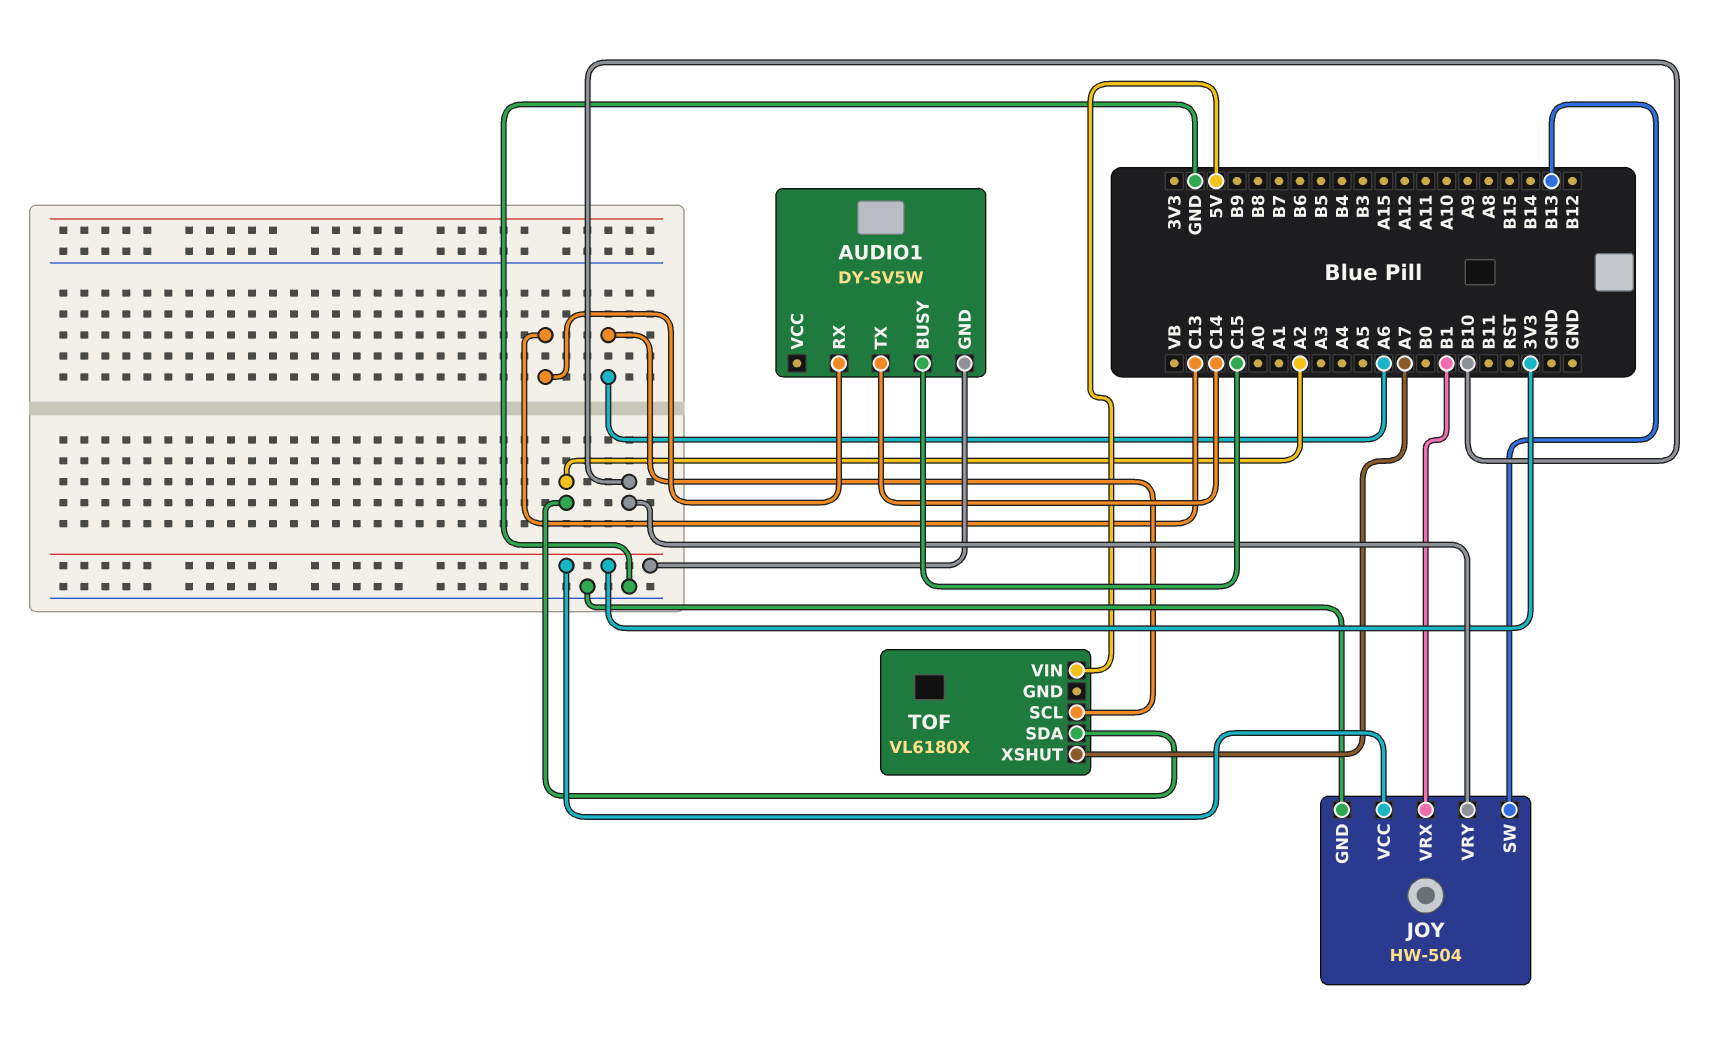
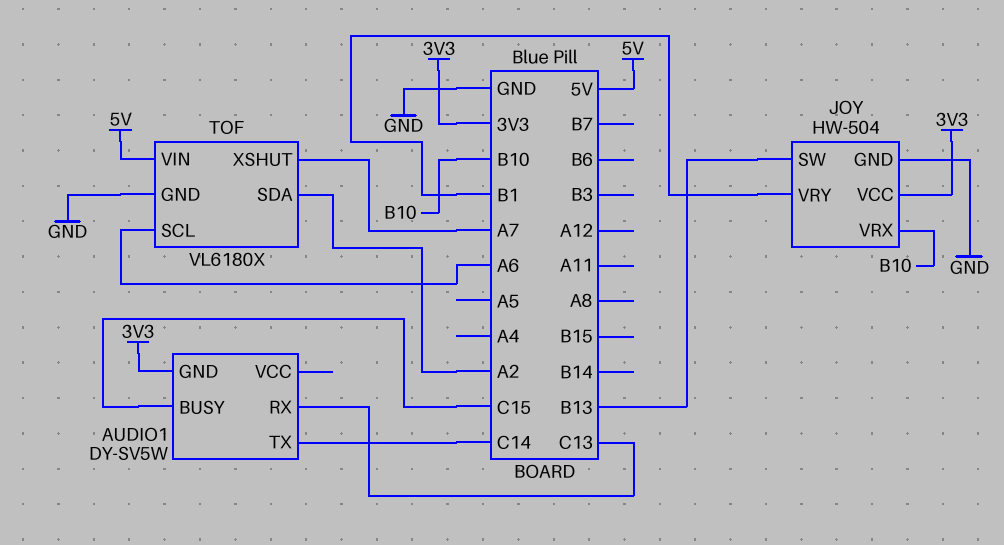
JOY pin VRX: B1 -> B10
JOY pin VRY: B10 -> B1
TOF pin GND: none -> GND

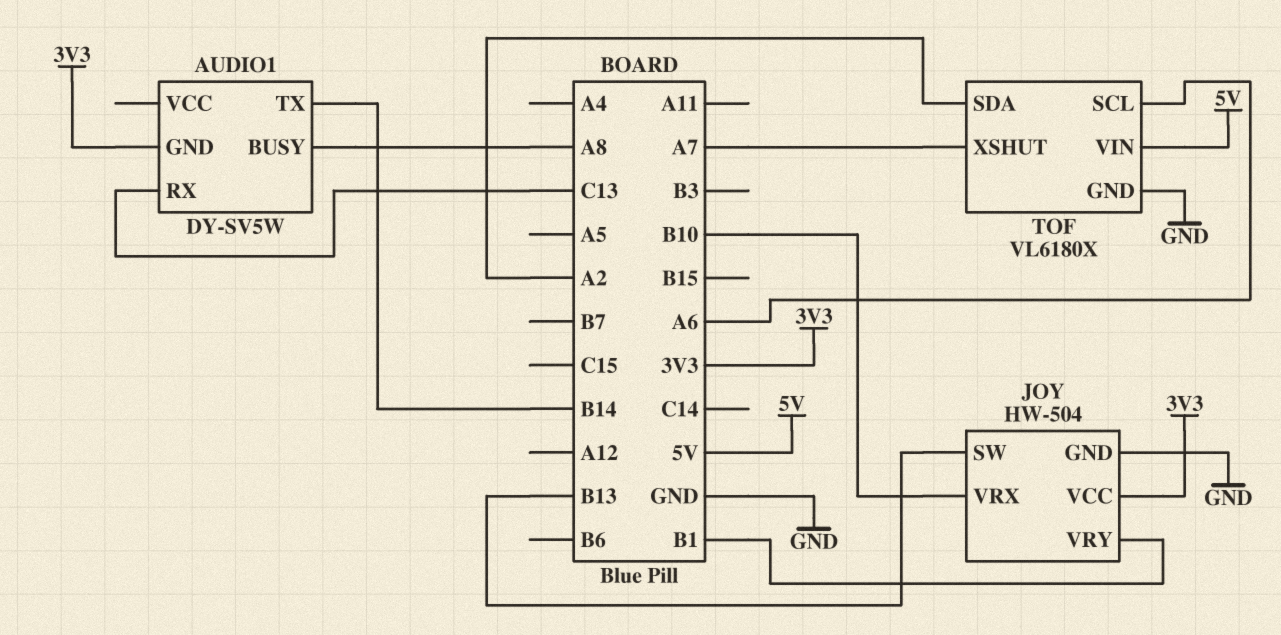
AUDIO1 pin BUSY: C15 -> A8
AUDIO1 pin TX: C14 -> B14

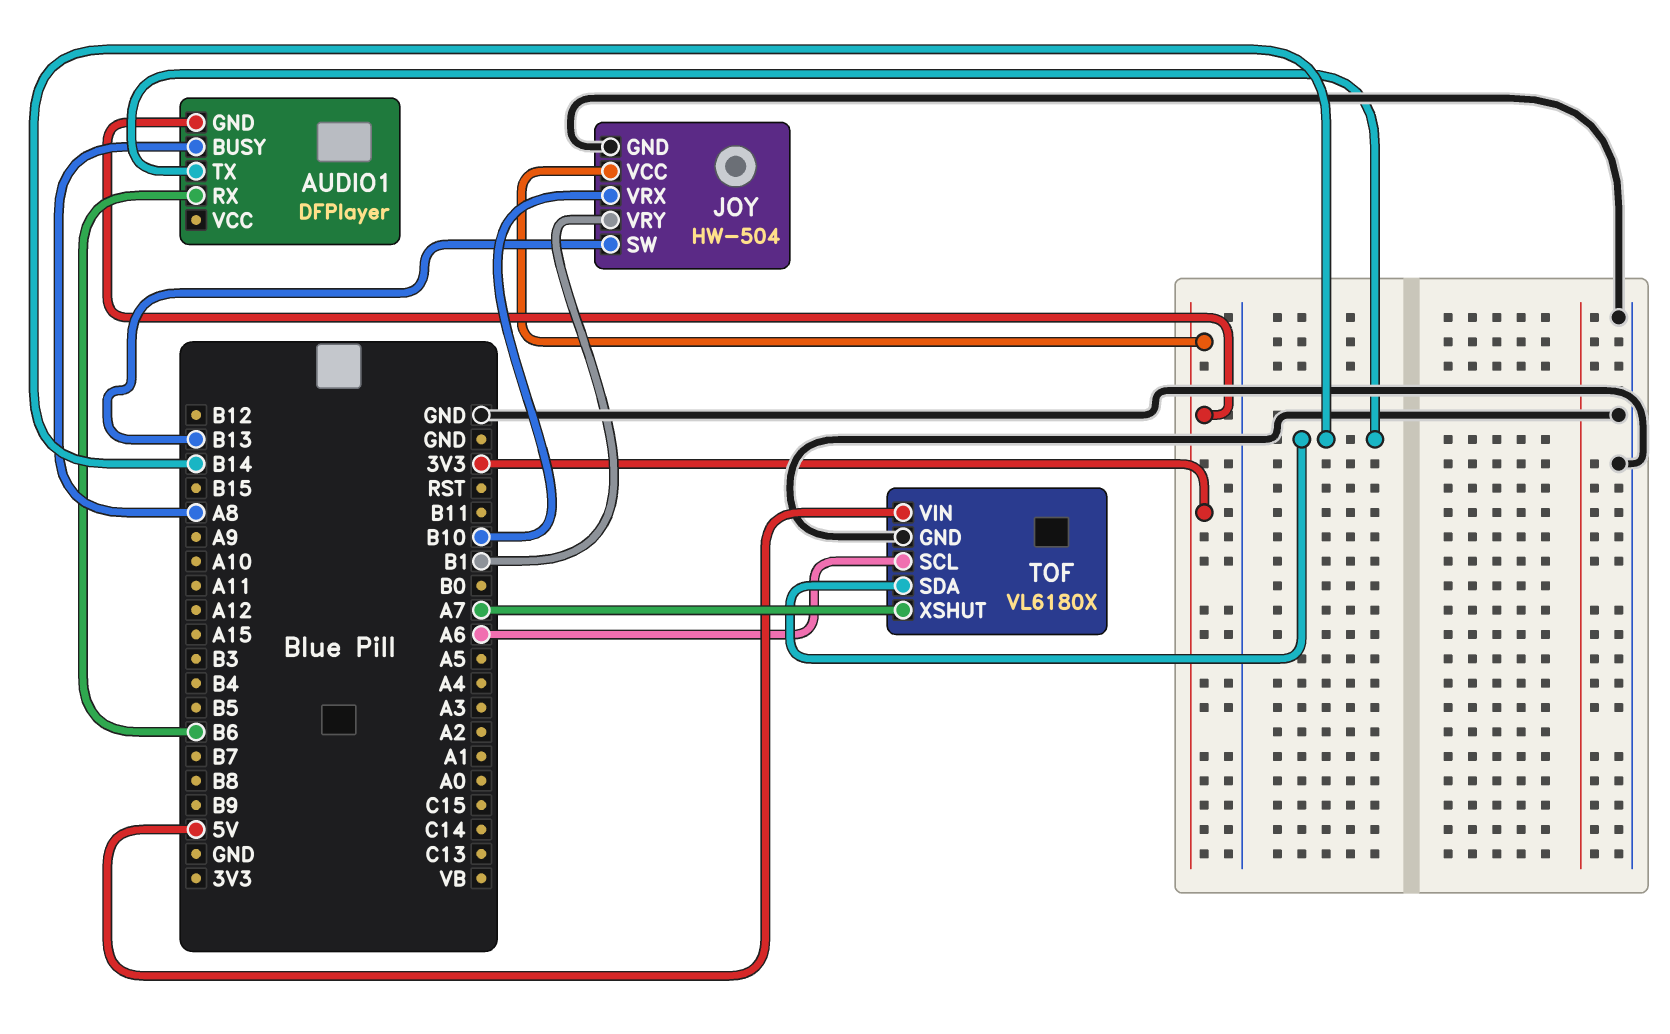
AUDIO1: DY-SV5W -> DFPlayer
AUDIO1 pin RX: C13 -> B6
TOF pin SDA: A2 -> B14

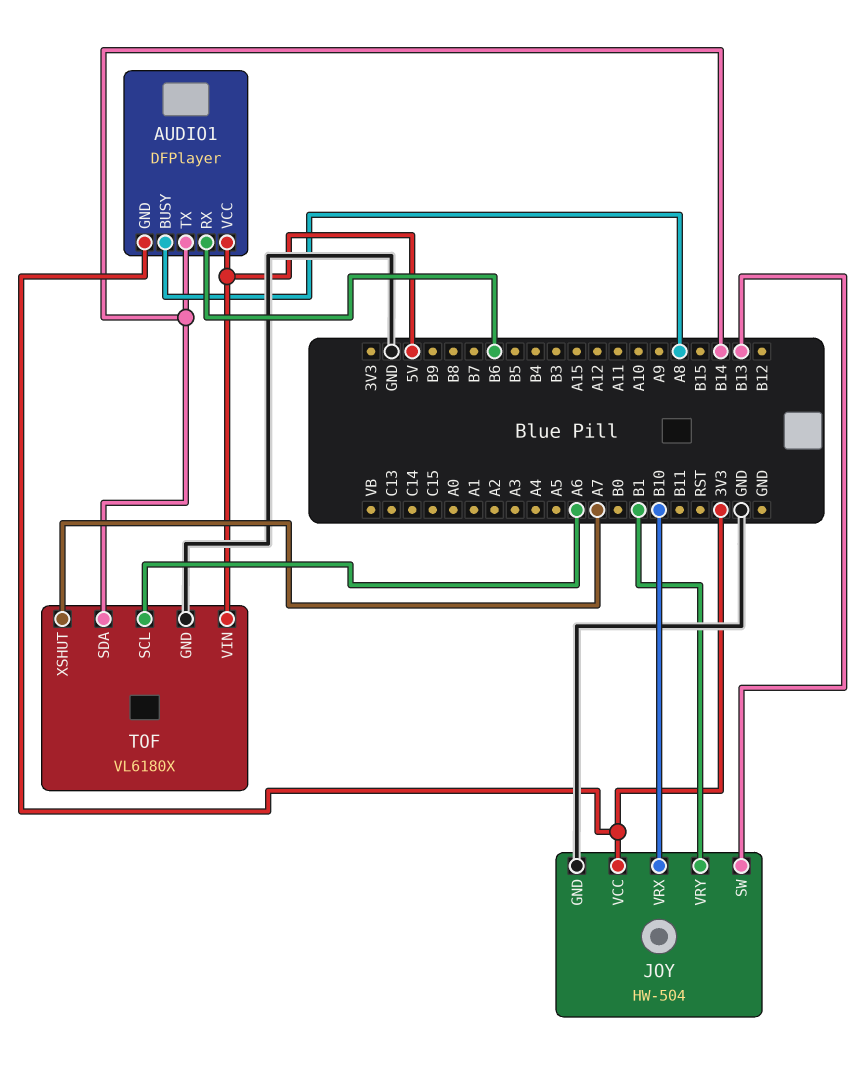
AUDIO1 pin VCC: none -> 5V

